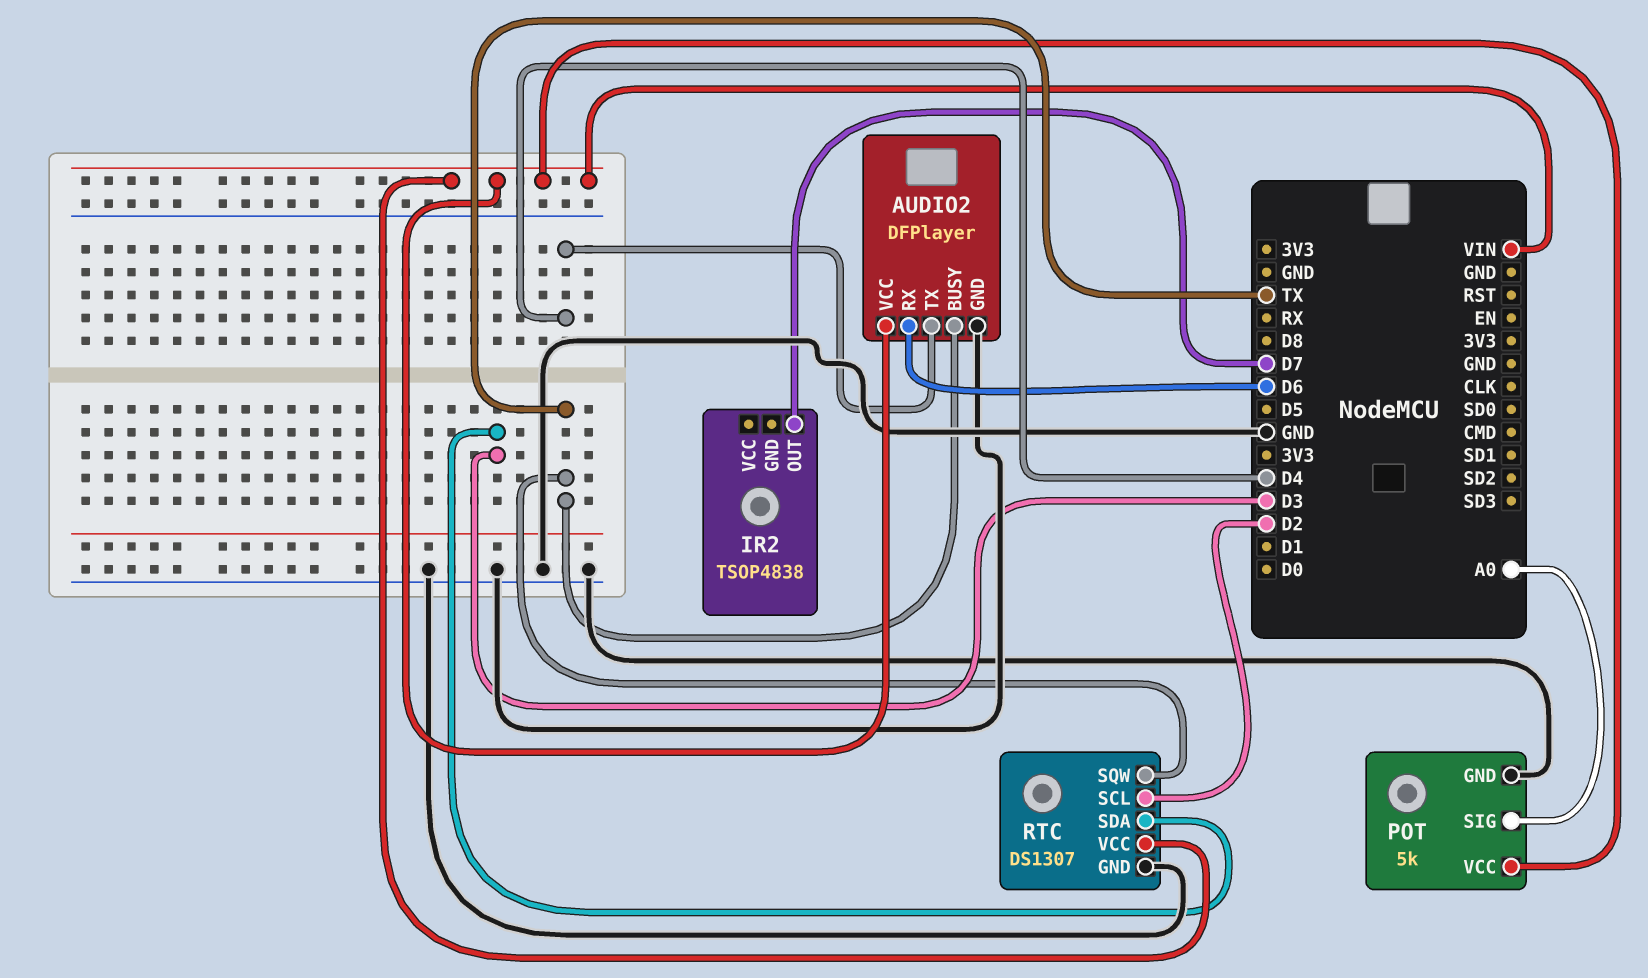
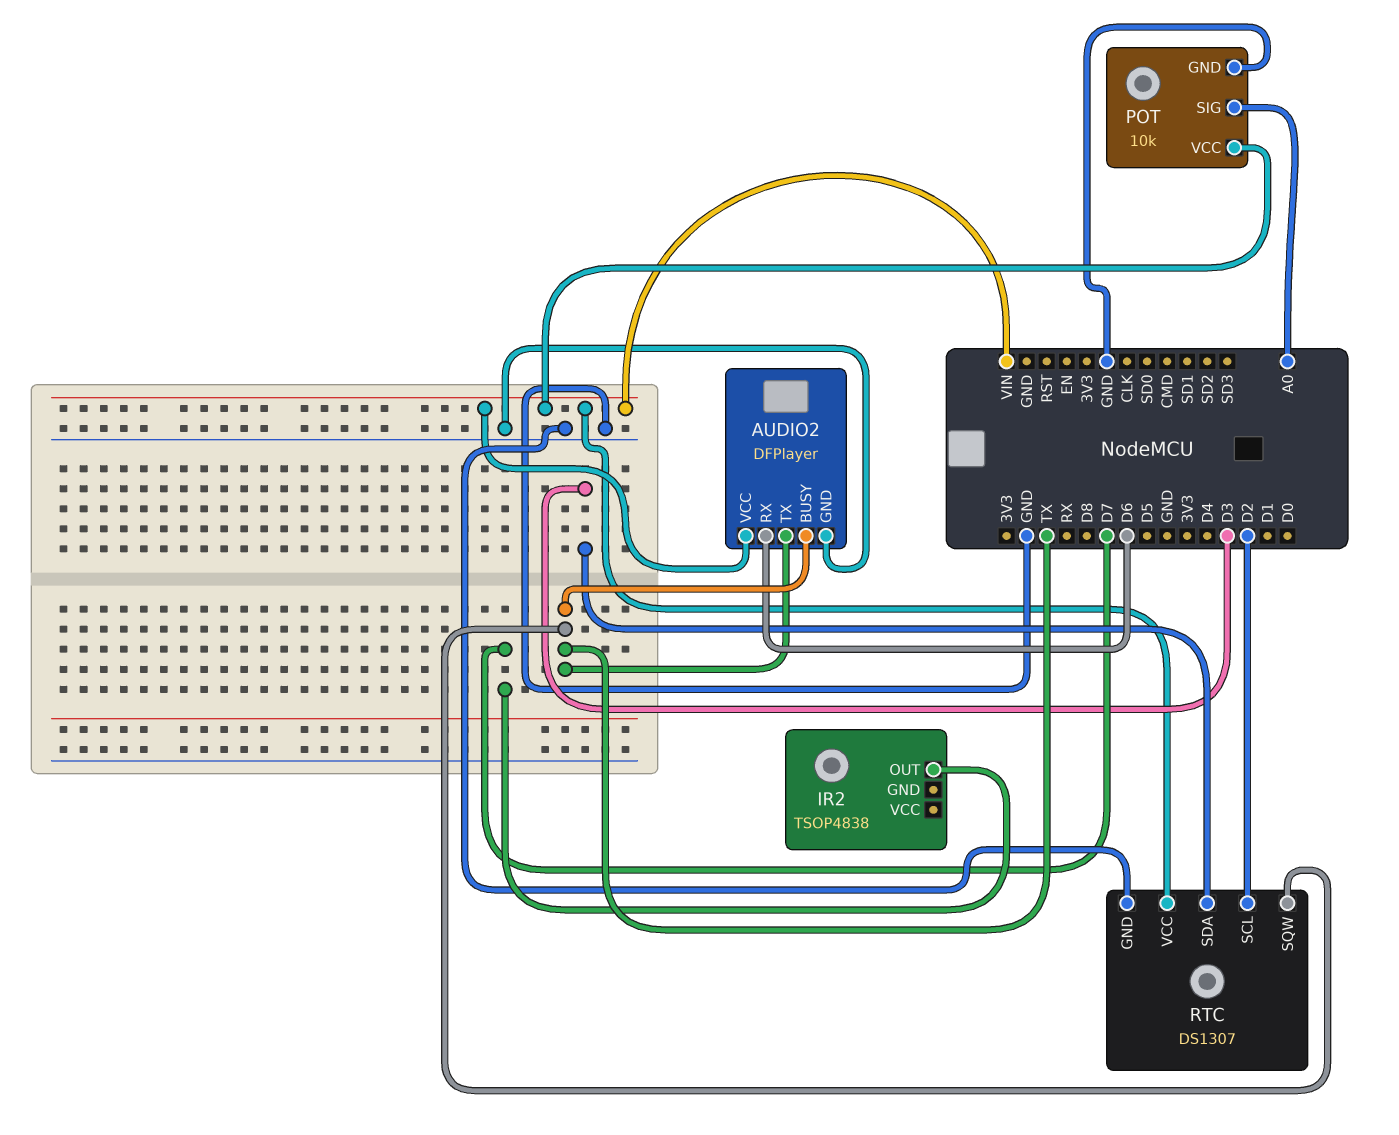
AUDIO2 pin TX: D4 -> TX
POT: 5k -> 10k

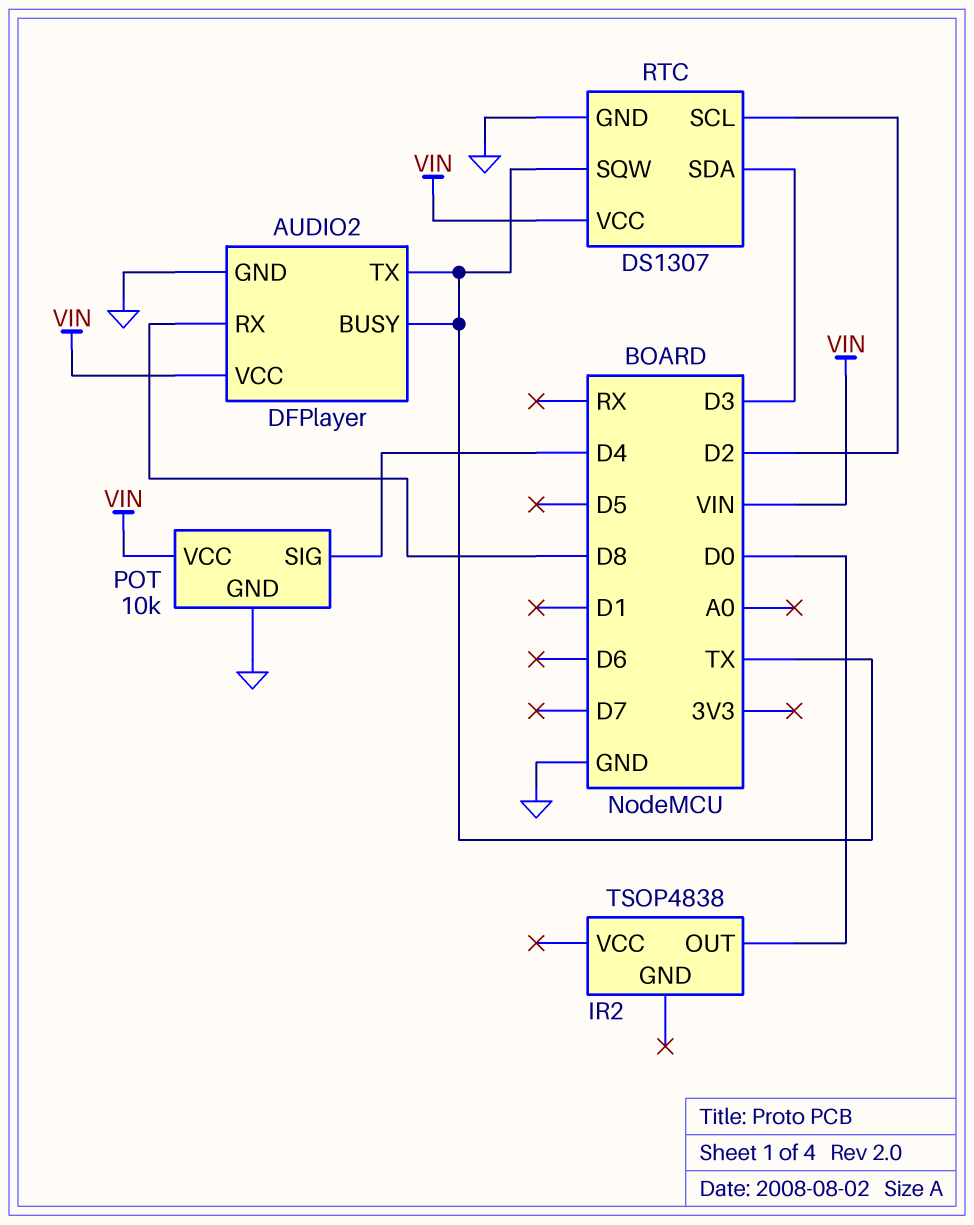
AUDIO2 pin RX: D6 -> D8
IR2 pin OUT: D7 -> D0
POT pin SIG: A0 -> D4

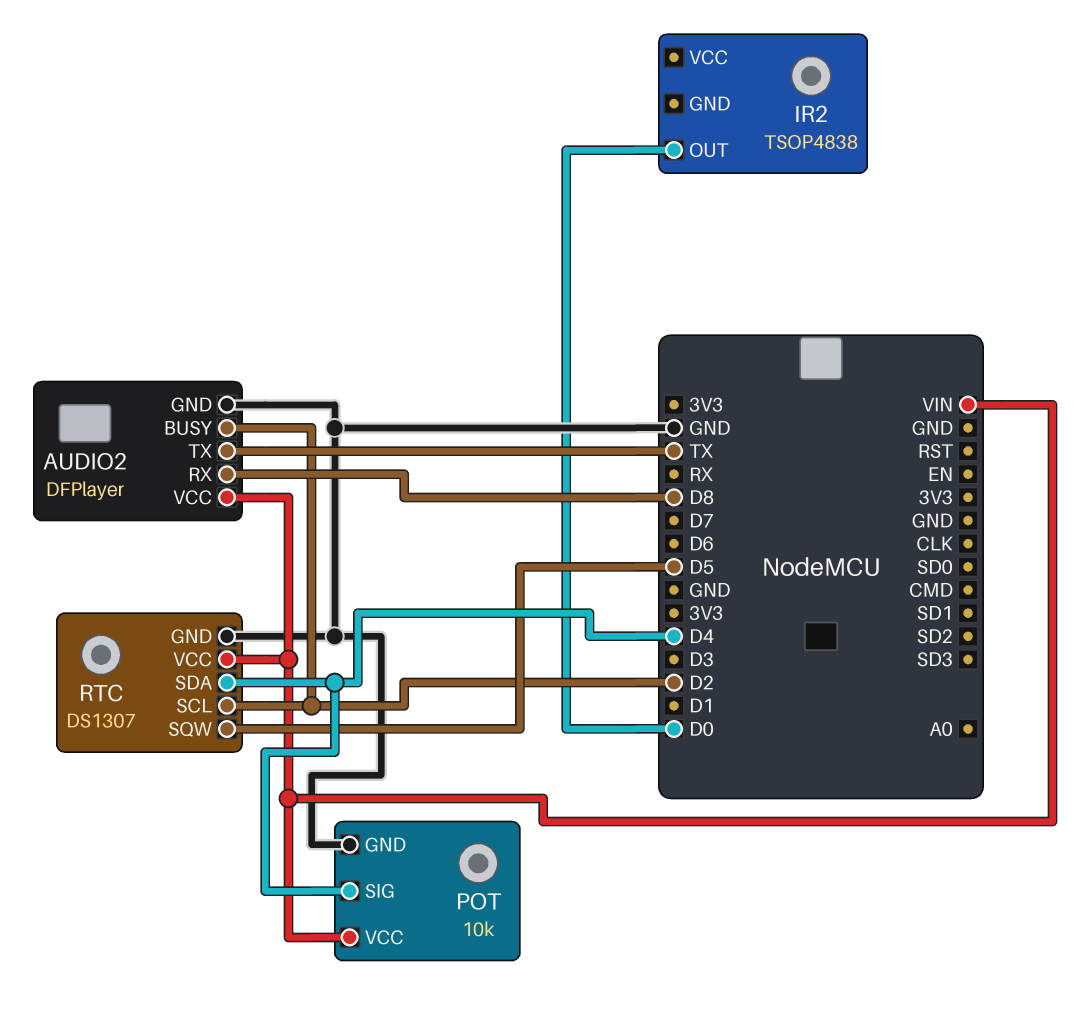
AUDIO2 pin BUSY: TX -> D2
RTC pin SDA: D3 -> D4
RTC pin SQW: TX -> D5

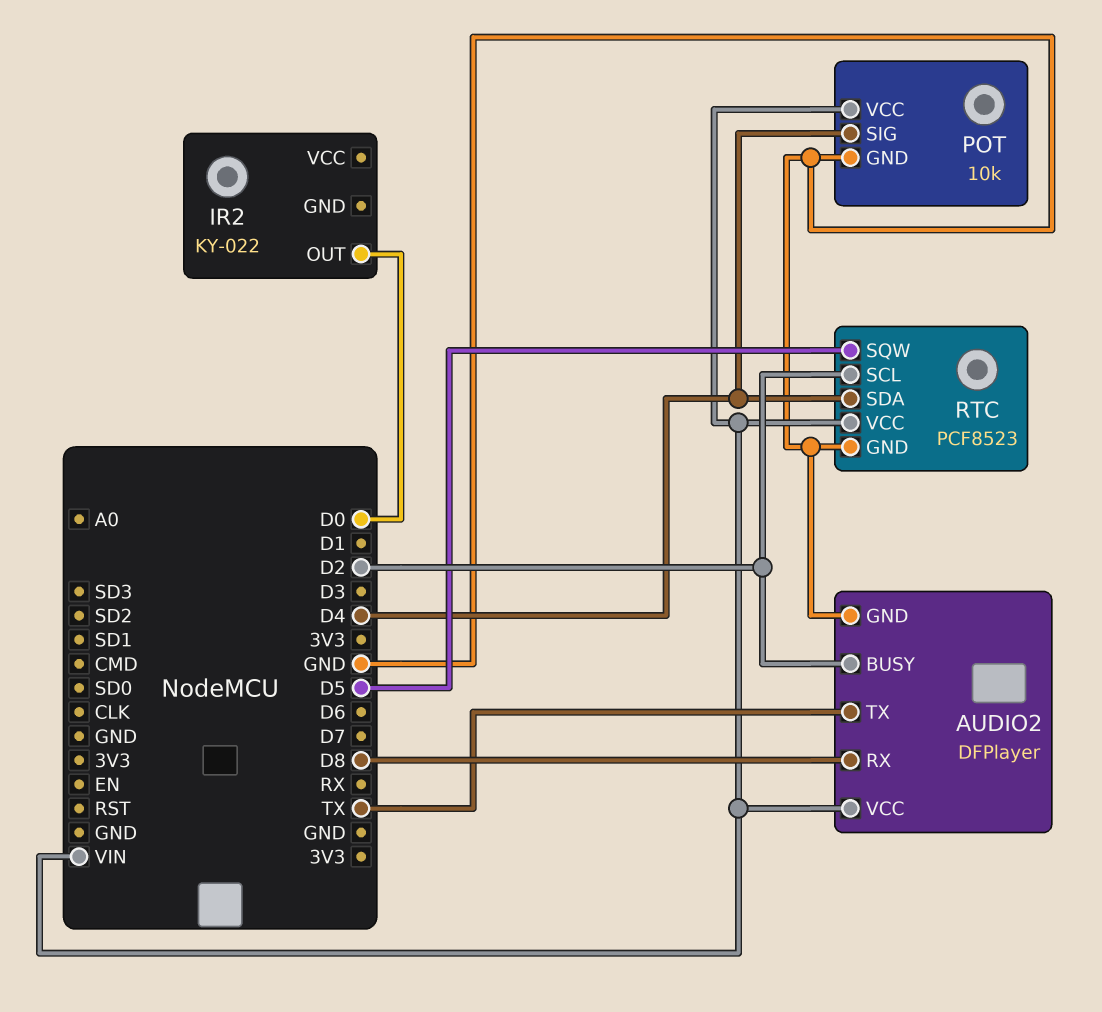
IR2: TSOP4838 -> KY-022
RTC: DS1307 -> PCF8523

